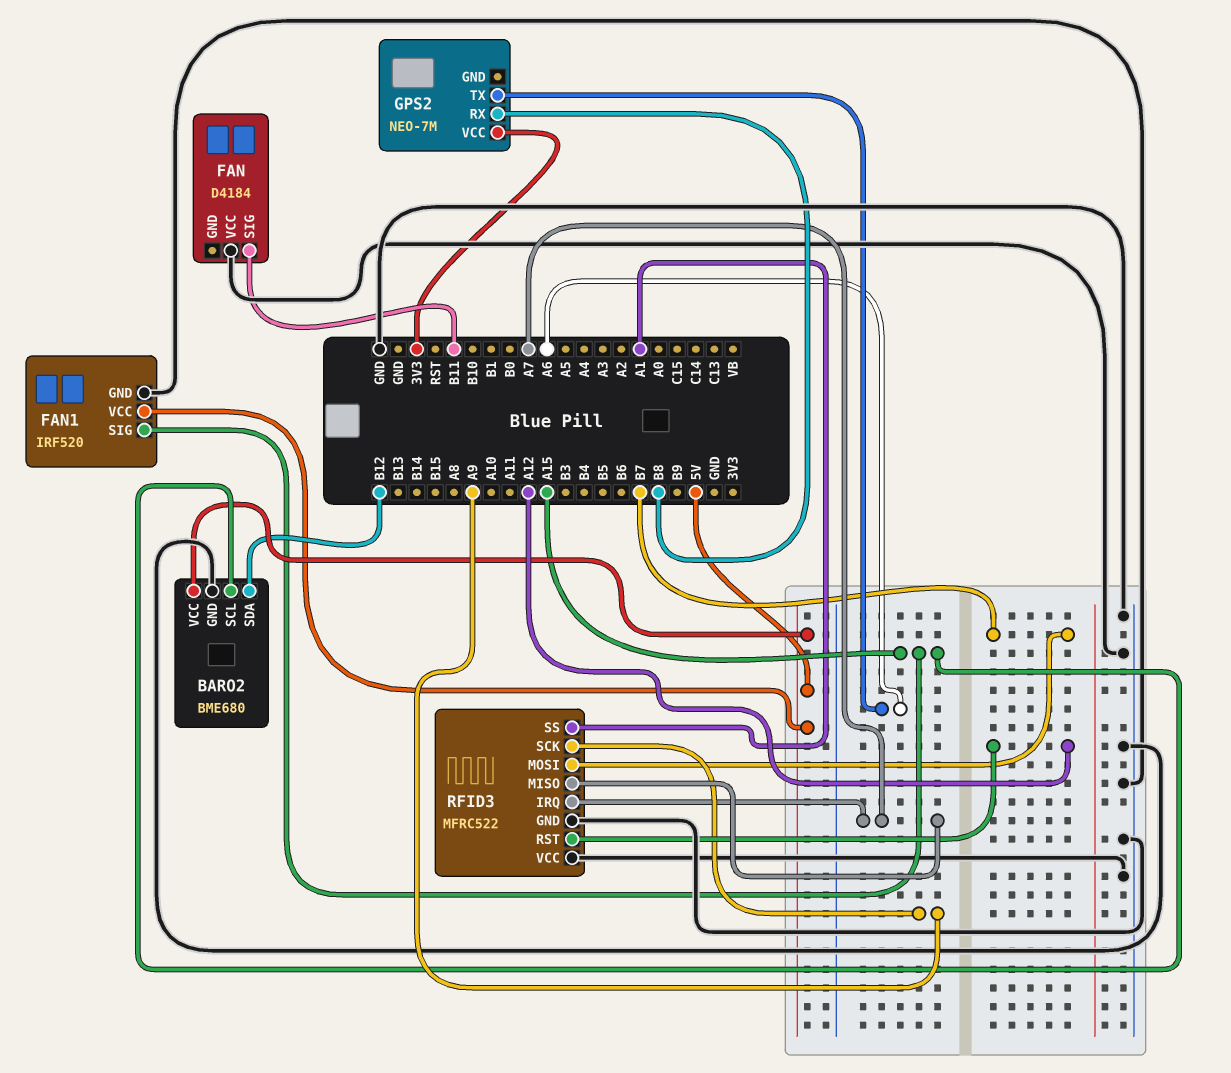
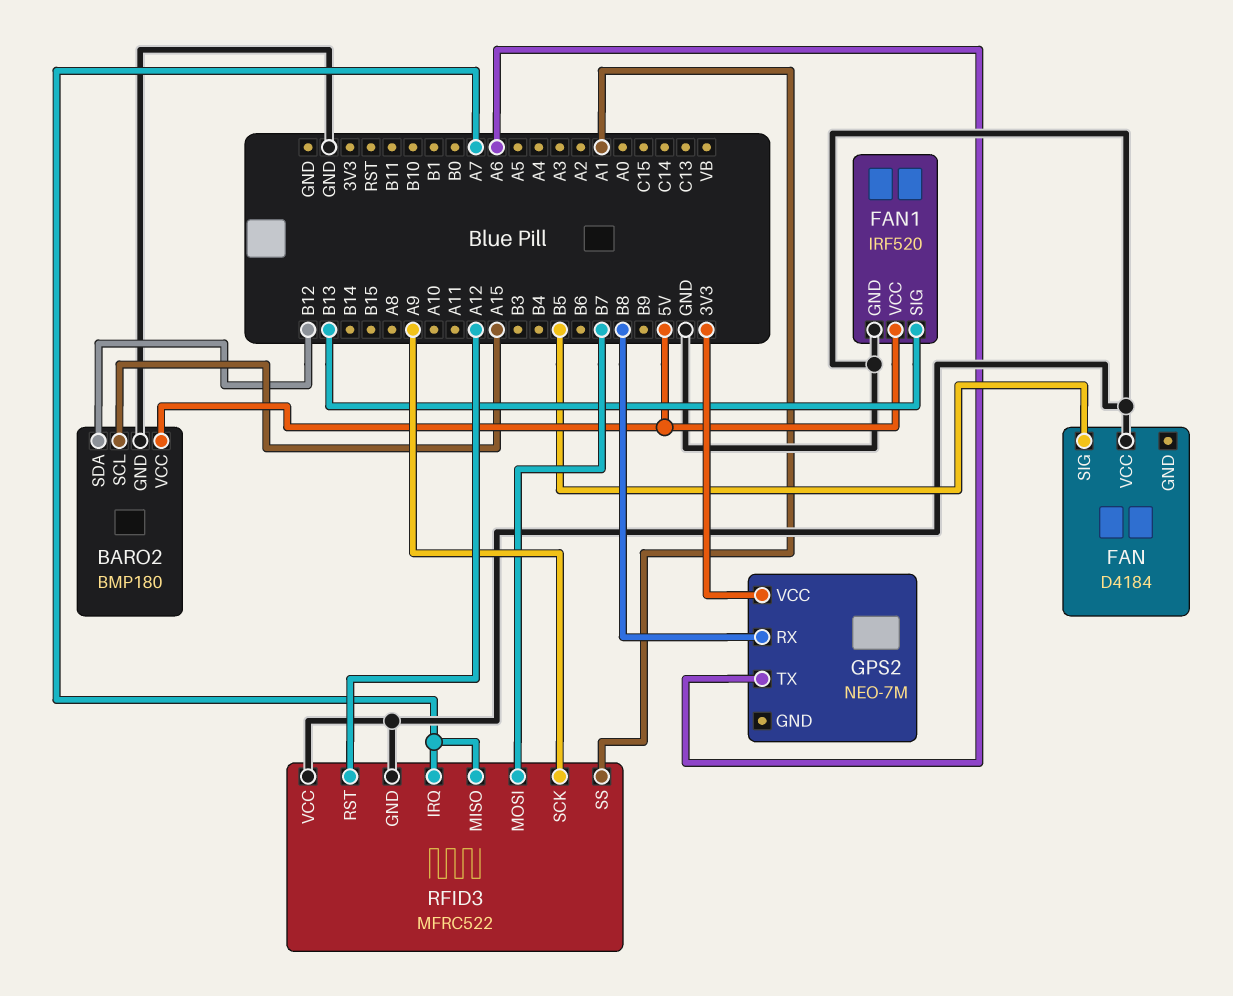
BARO2: BME680 -> BMP180
FAN pin SIG: B11 -> B5
FAN1 pin SIG: A15 -> B13

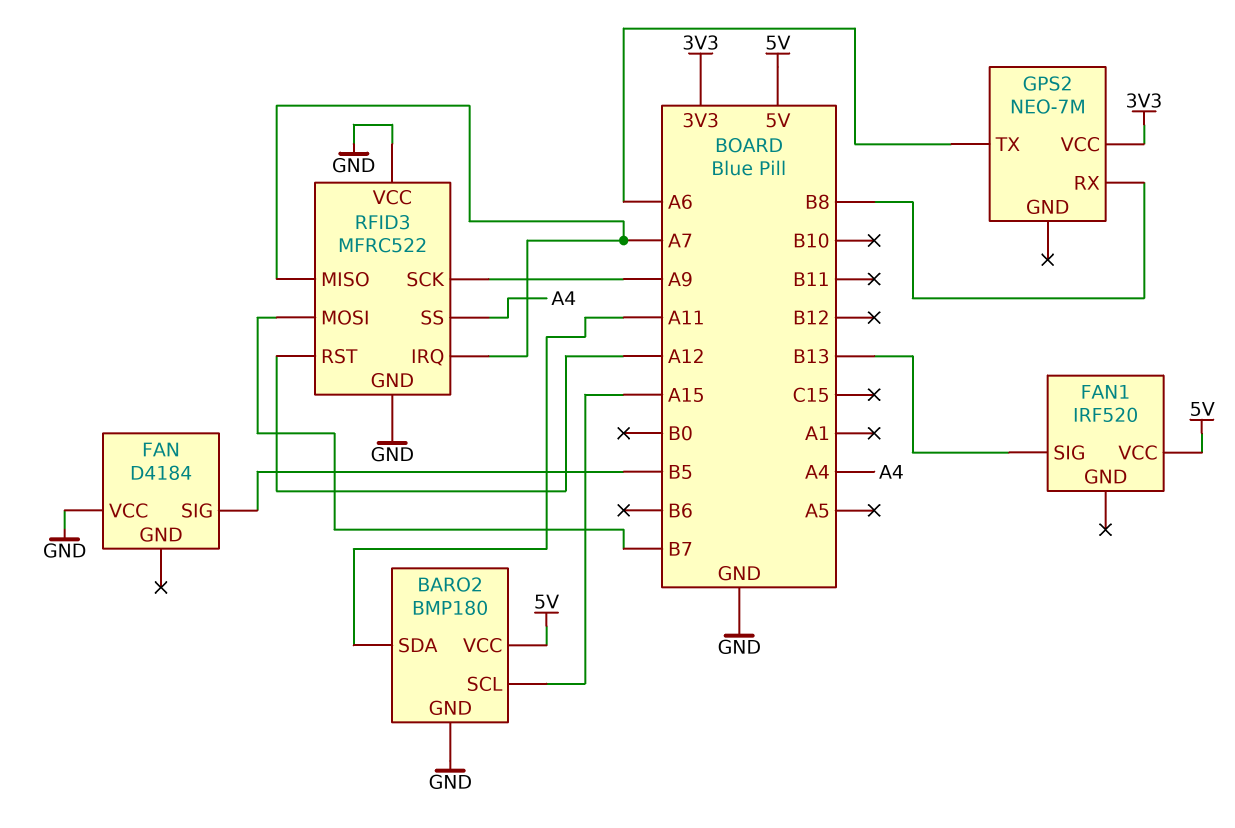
BARO2 pin SDA: B12 -> A11
FAN1 pin GND: GND -> none
RFID3 pin SS: A1 -> A4

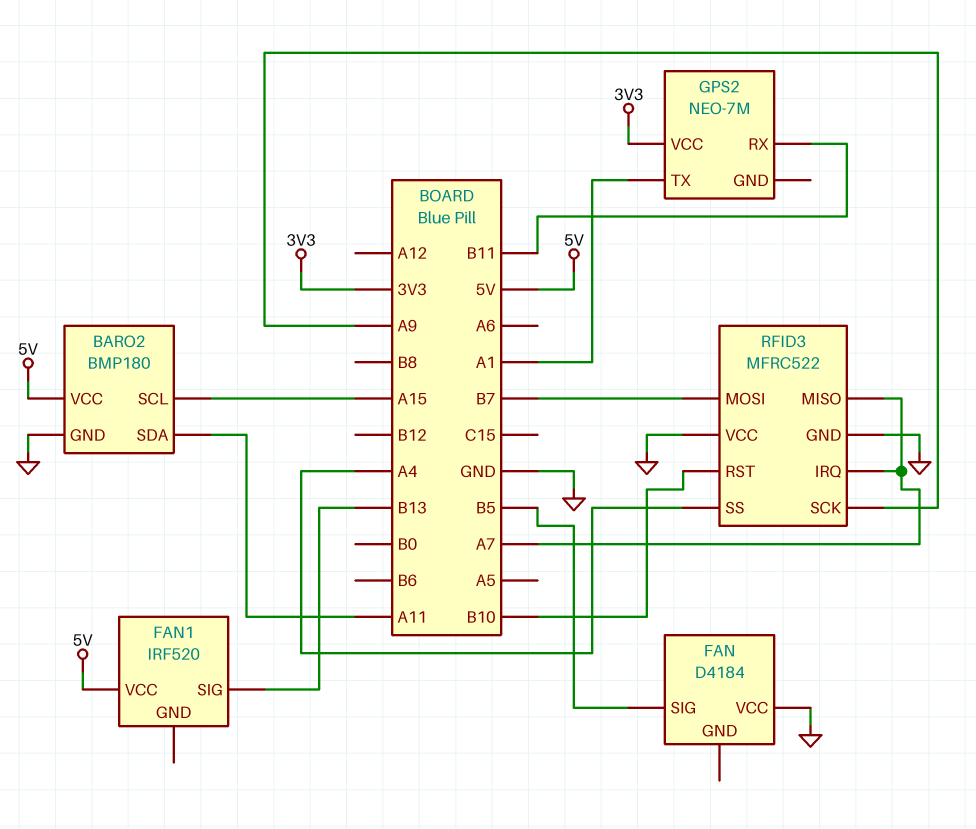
GPS2 pin RX: B8 -> B11
GPS2 pin TX: A6 -> A1
RFID3 pin RST: A12 -> B10

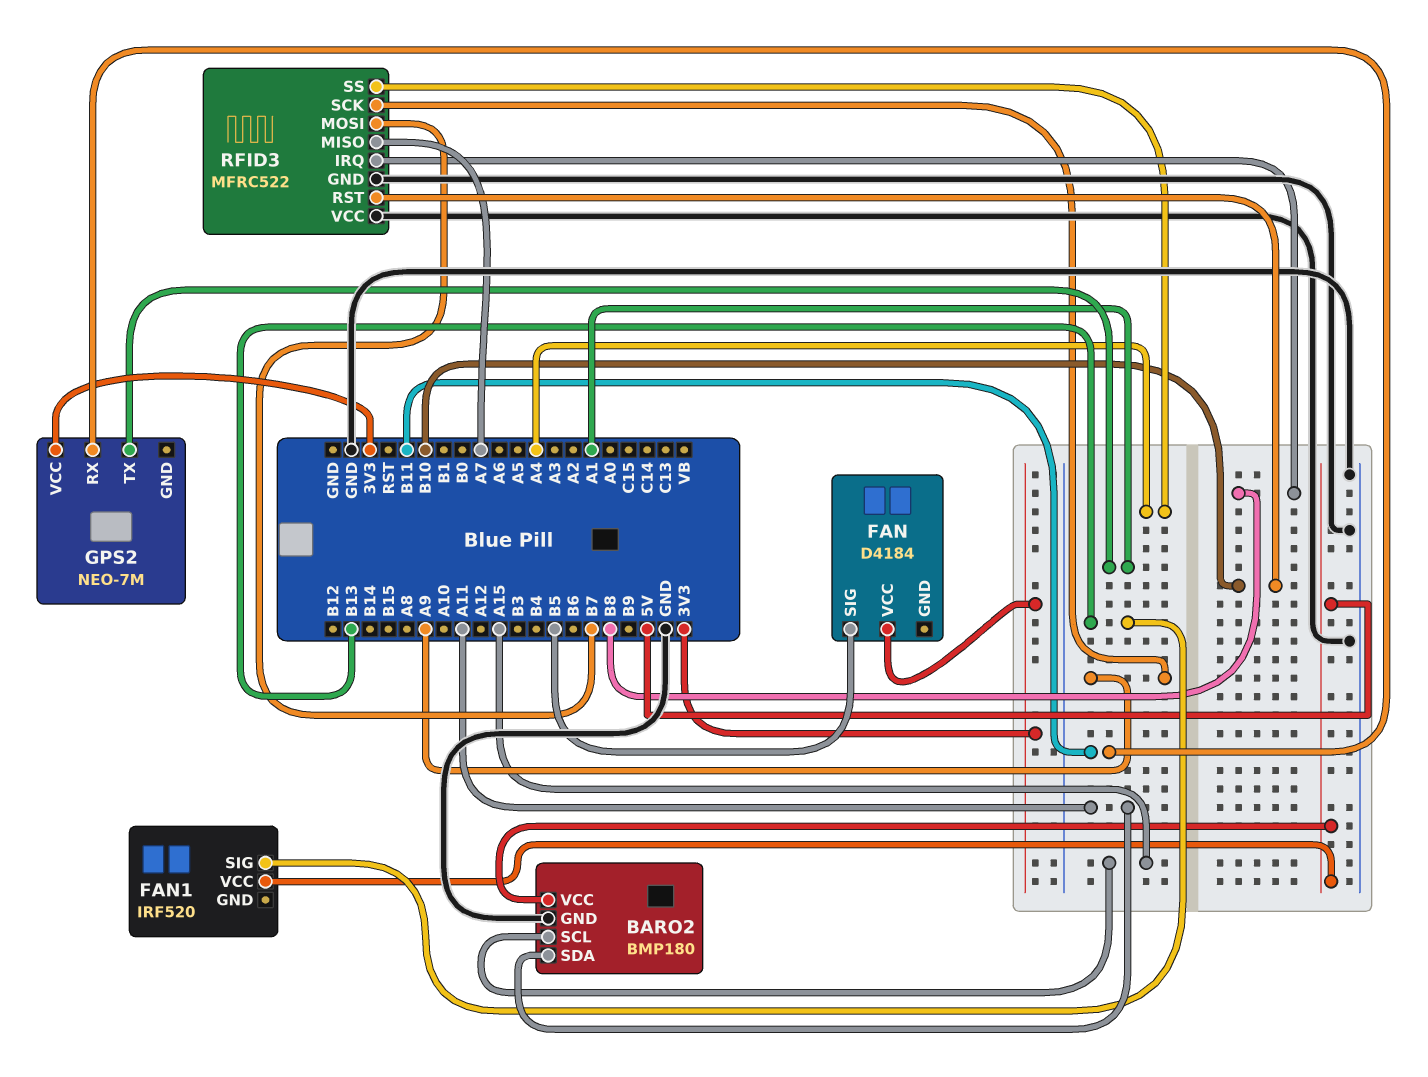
FAN pin VCC: GND -> 3V3
RFID3 pin IRQ: A7 -> B8

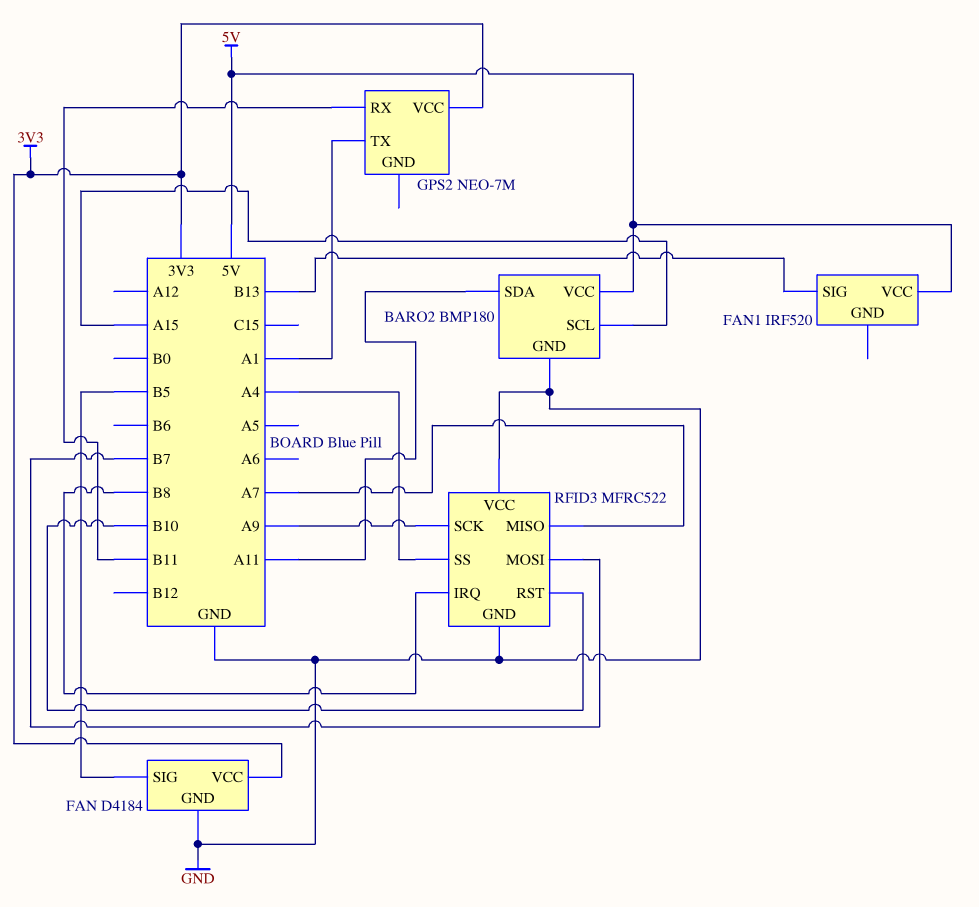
FAN pin GND: none -> GND

